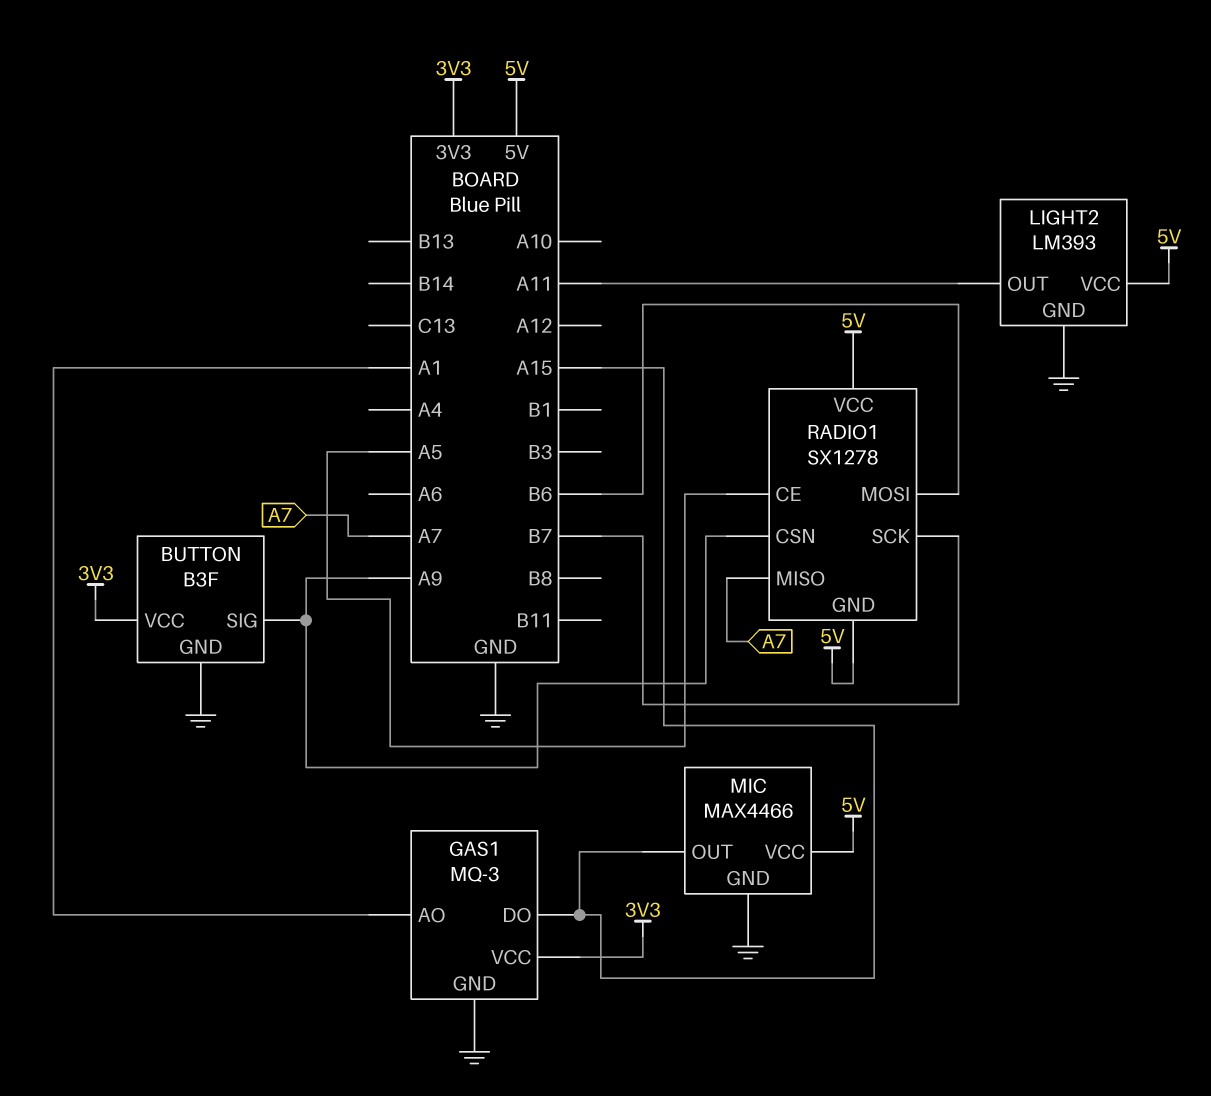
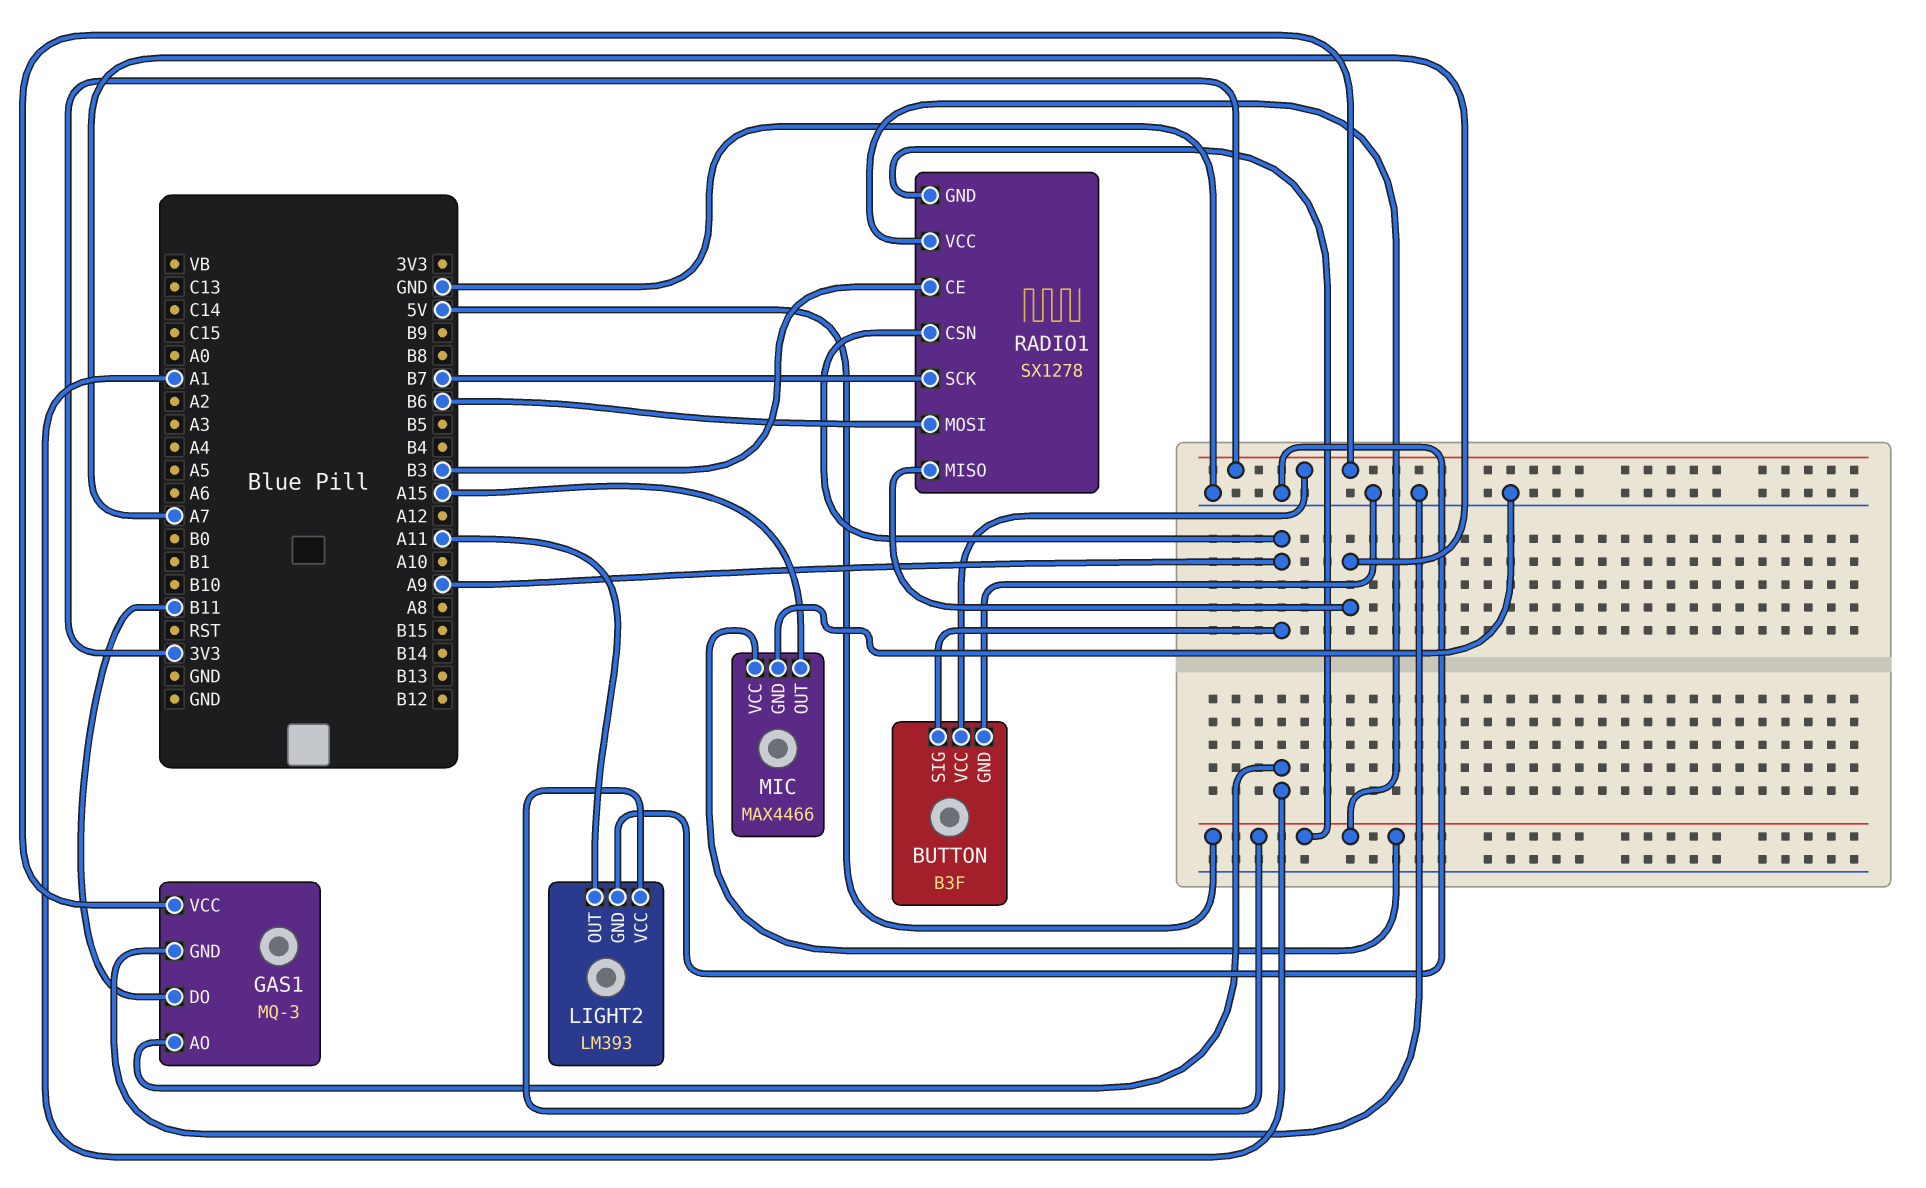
GAS1 pin DO: A15 -> B11
RADIO1 pin CE: A5 -> B3

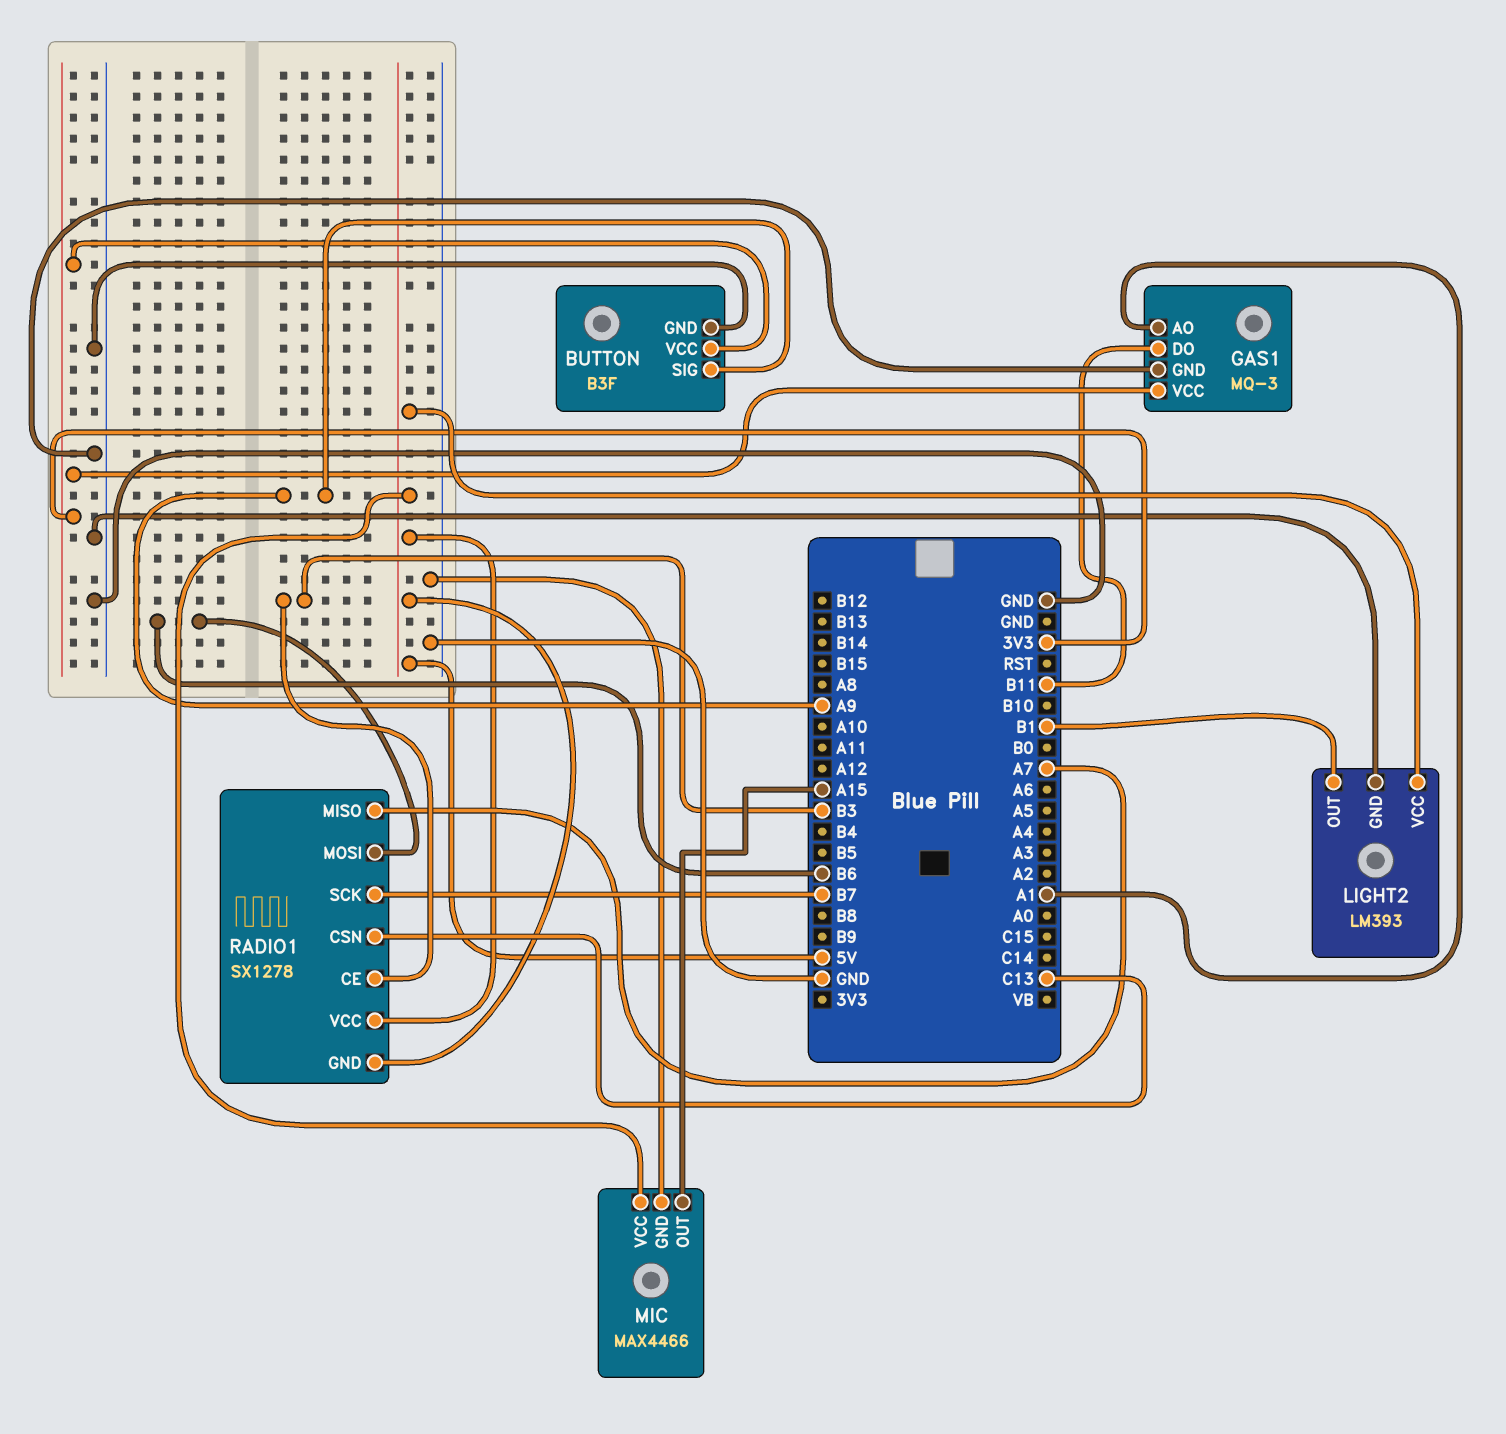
LIGHT2 pin OUT: A11 -> B1
RADIO1 pin CSN: A9 -> C13

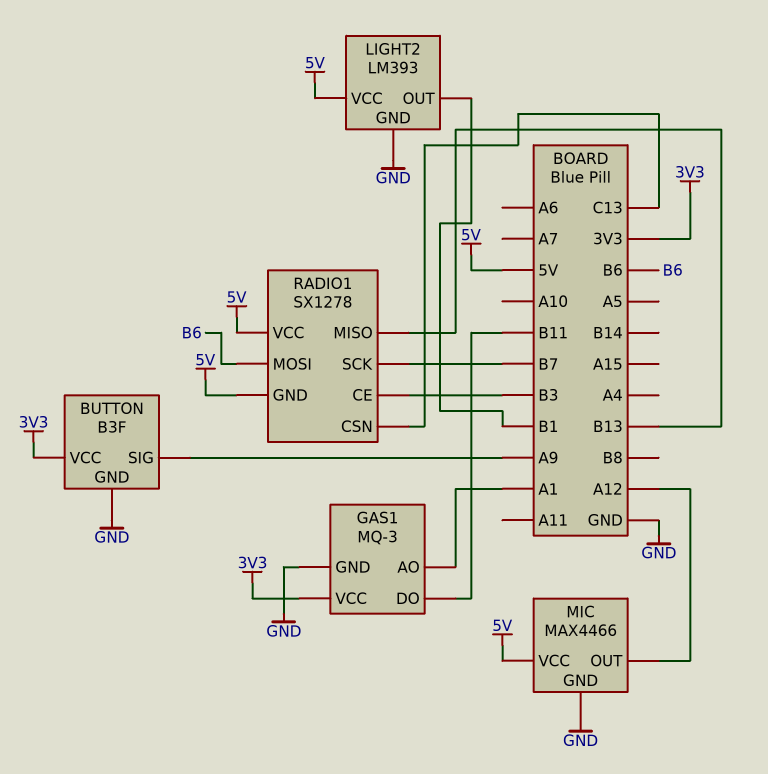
MIC pin OUT: A15 -> A12
RADIO1 pin MISO: A7 -> B13

